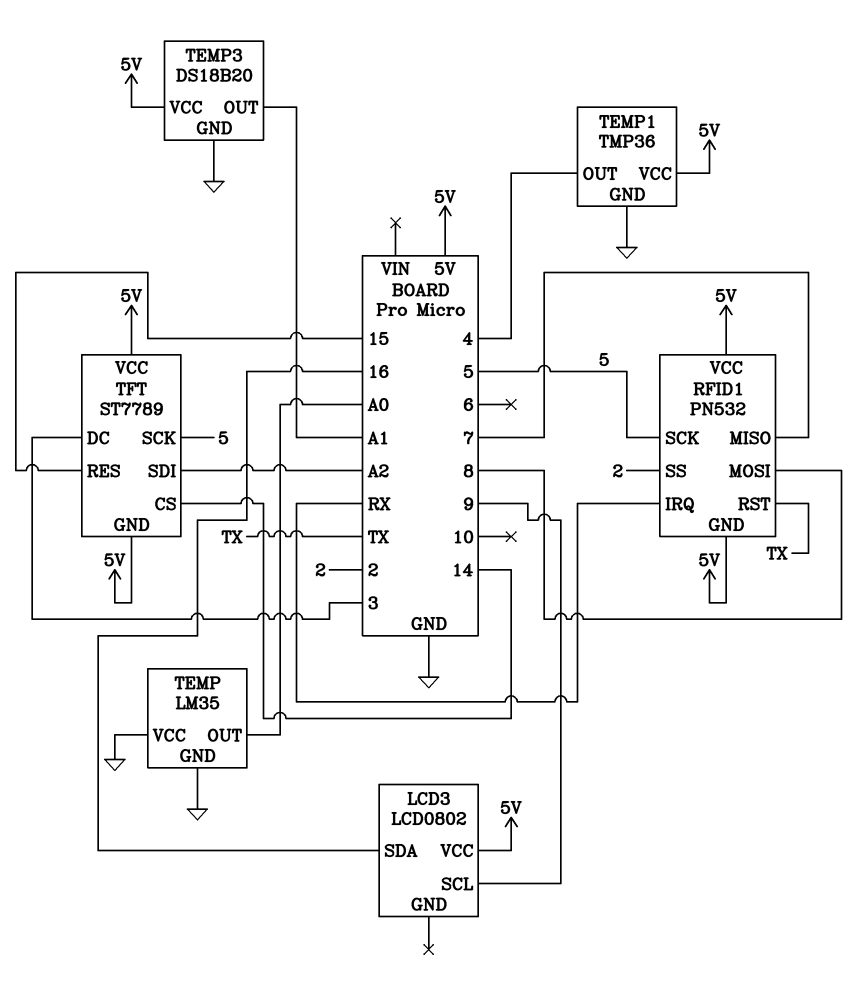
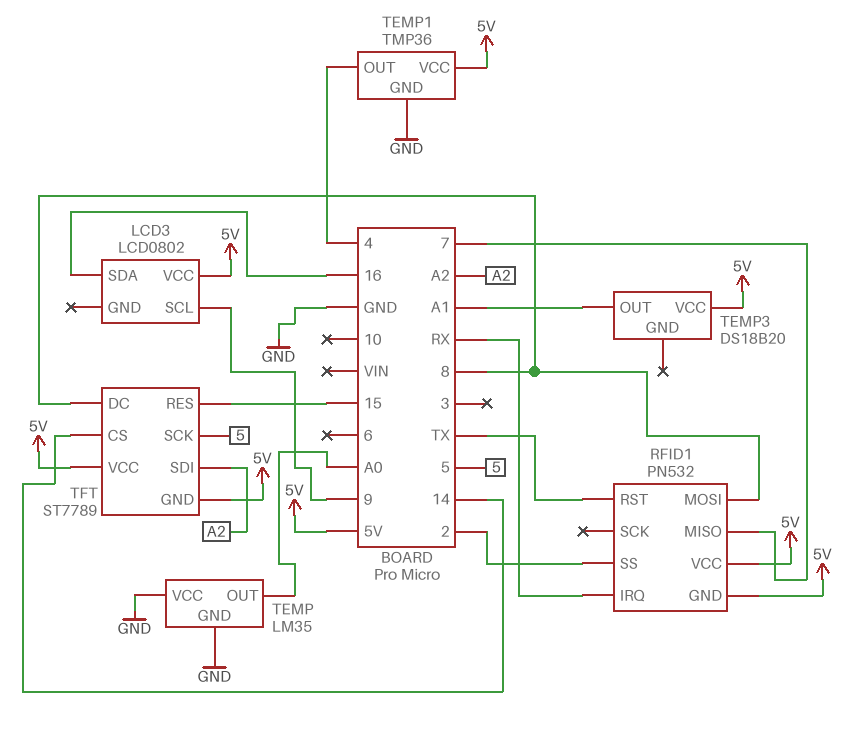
RFID1 pin SCK: 5 -> none
TEMP3 pin GND: GND -> none
TFT pin DC: 3 -> 8

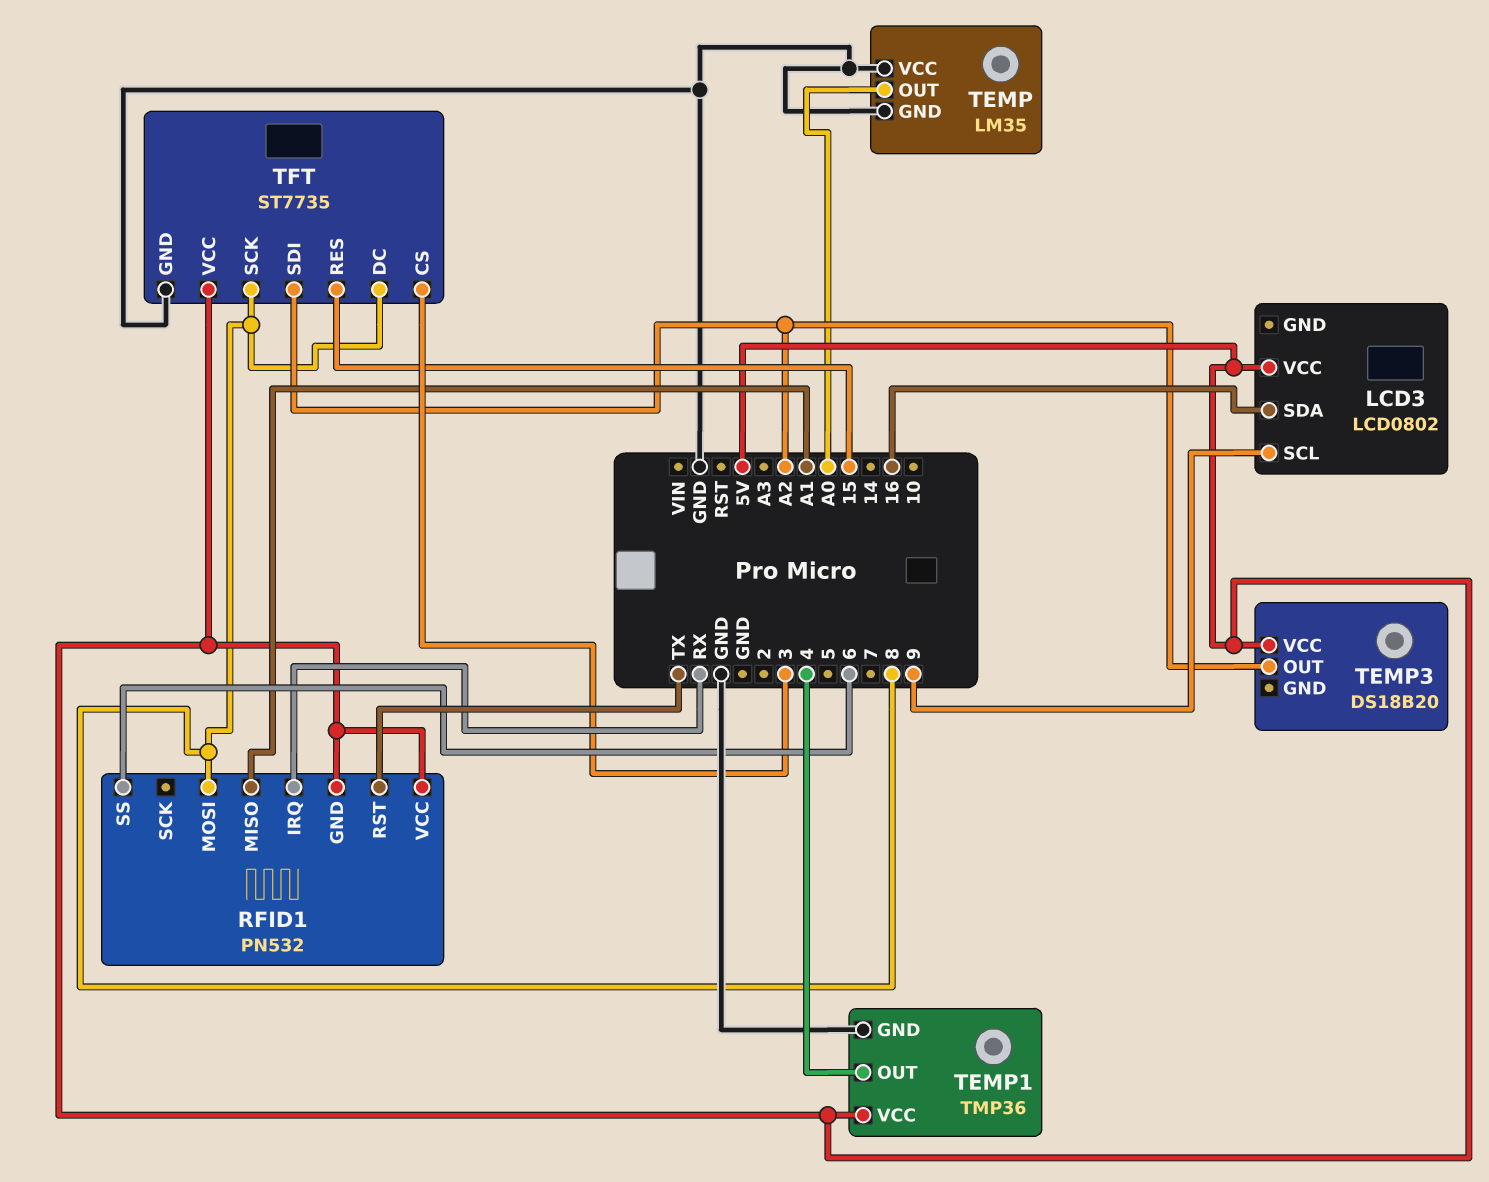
RFID1 pin MISO: 7 -> A1
RFID1 pin SS: 2 -> 6
TEMP3 pin OUT: A1 -> A2
TFT: ST7789 -> ST7735
TFT pin CS: 14 -> 3
TFT pin GND: 5V -> GND
TFT pin SCK: 5 -> 8

